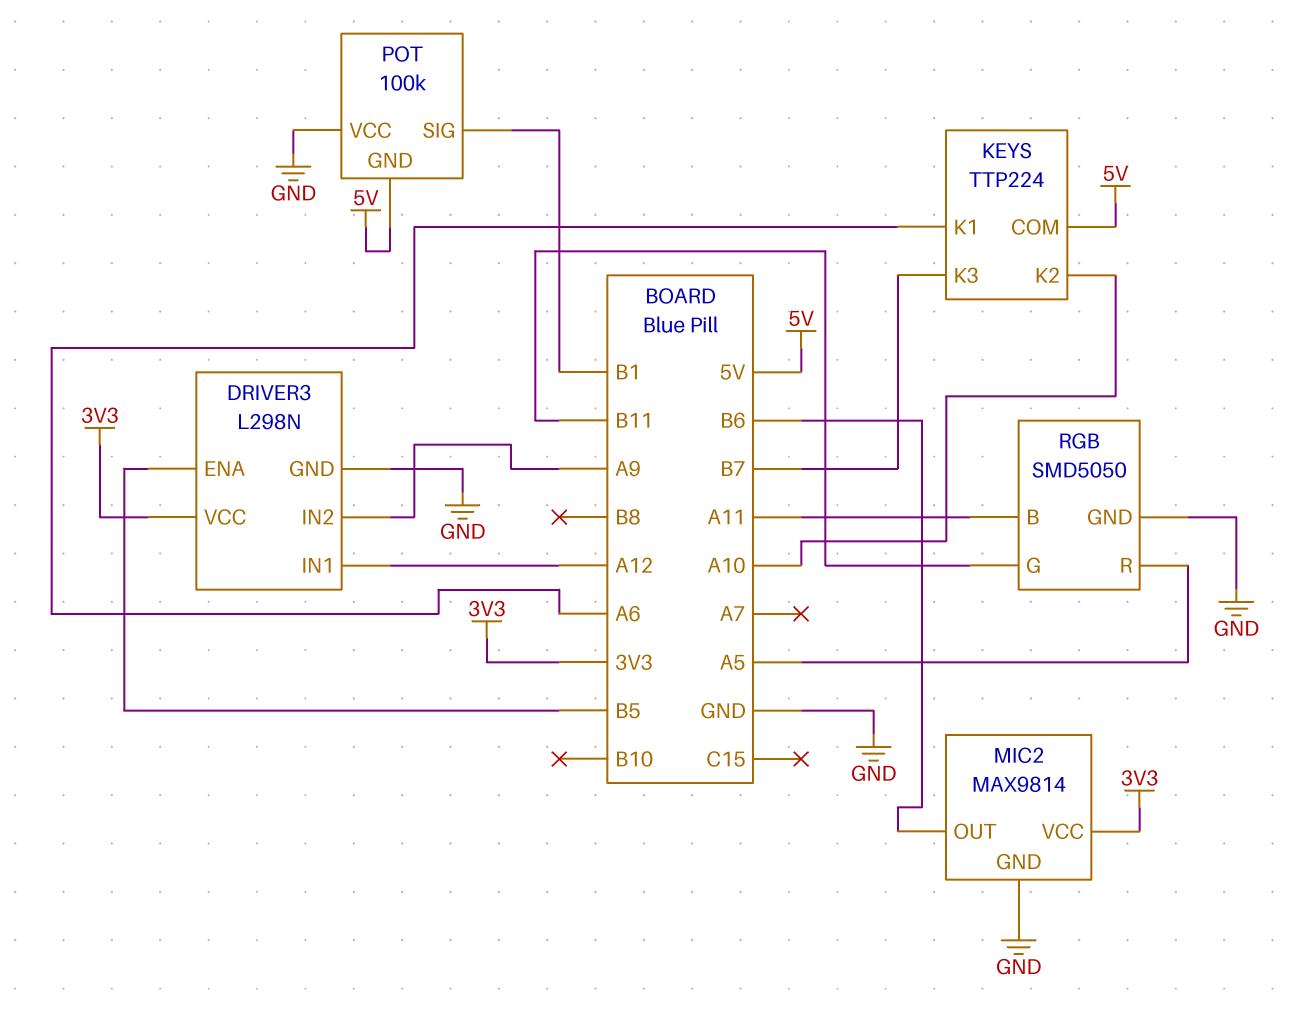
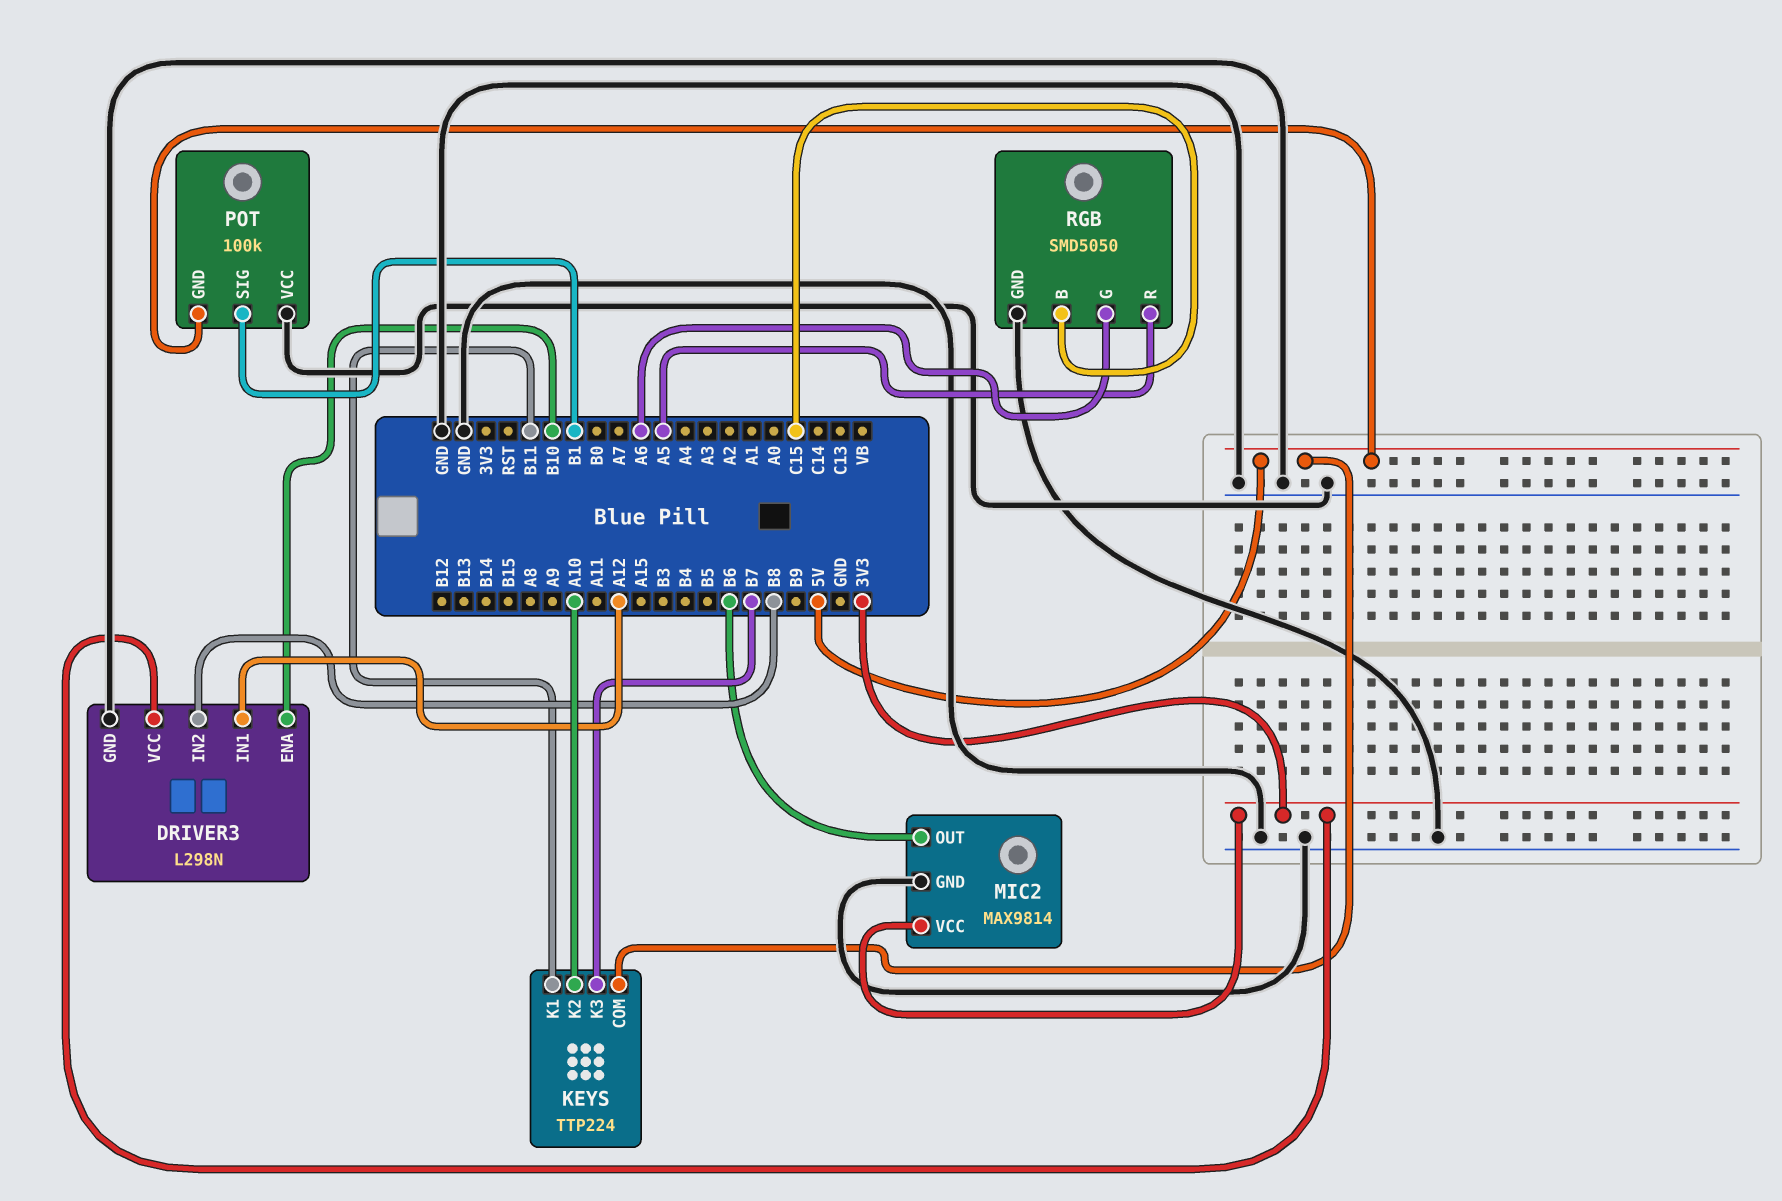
DRIVER3 pin ENA: B5 -> B10
DRIVER3 pin IN2: A9 -> B8
KEYS pin K1: A6 -> B11
RGB pin B: A11 -> C15
RGB pin G: B11 -> A6

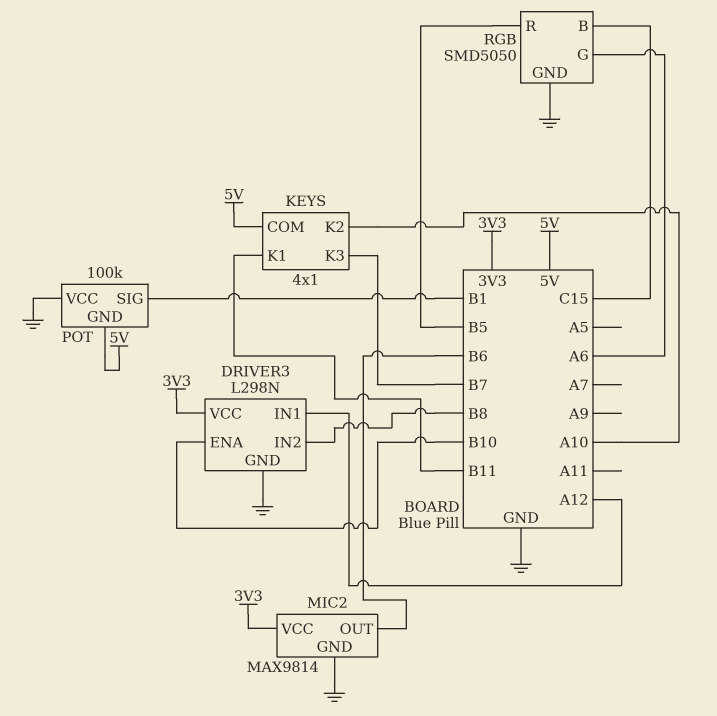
KEYS: TTP224 -> 4x1
RGB pin R: A5 -> B5

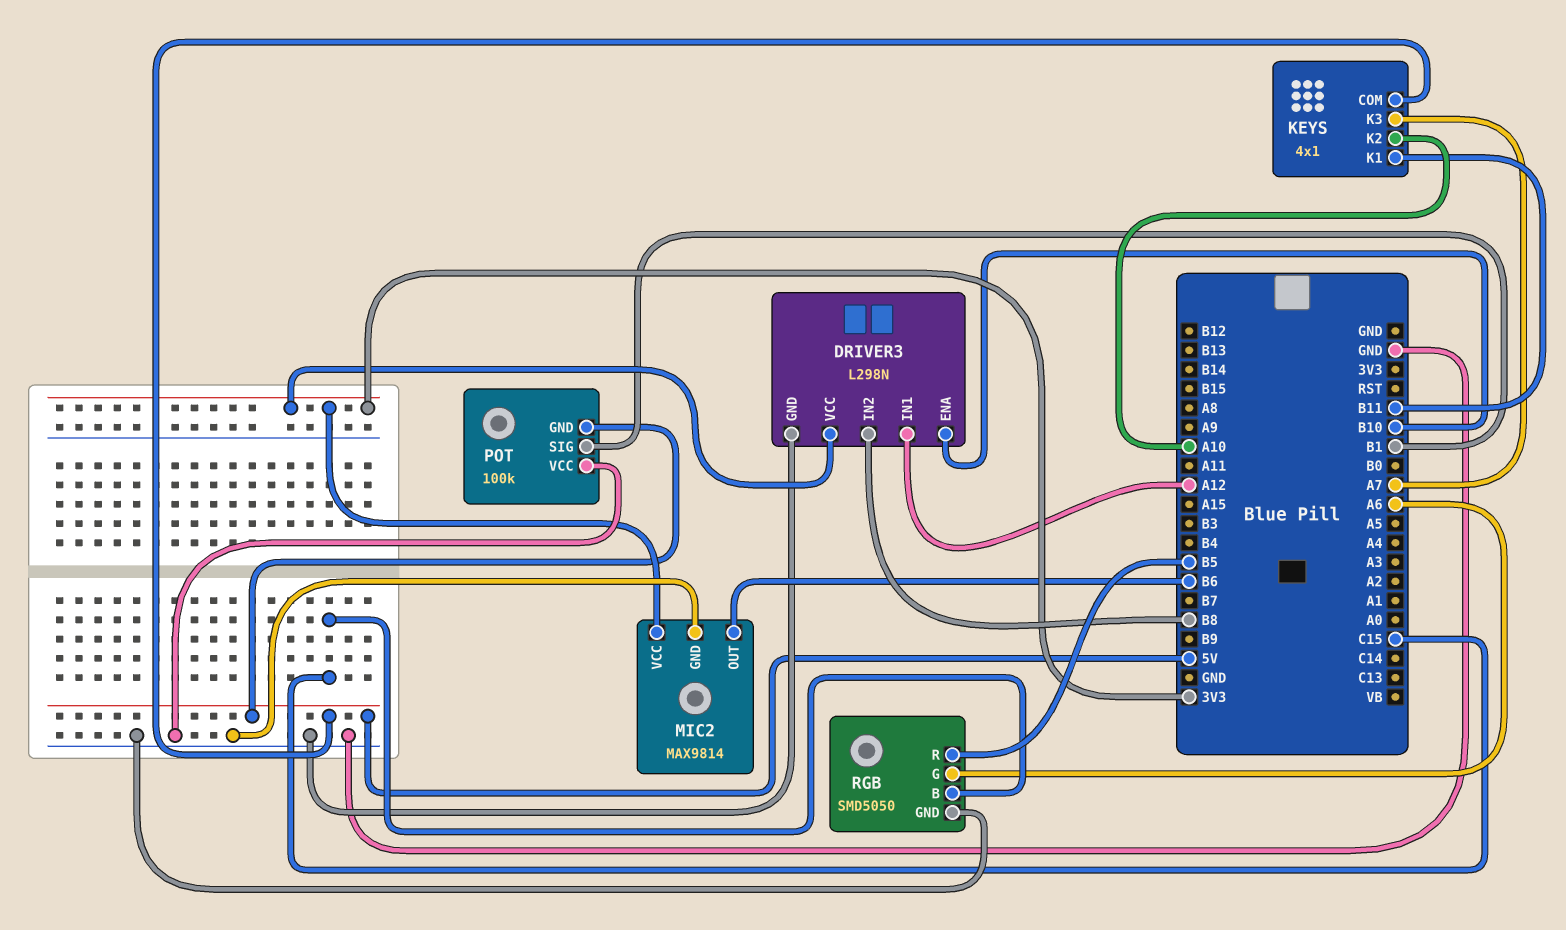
KEYS pin K3: B7 -> A7

